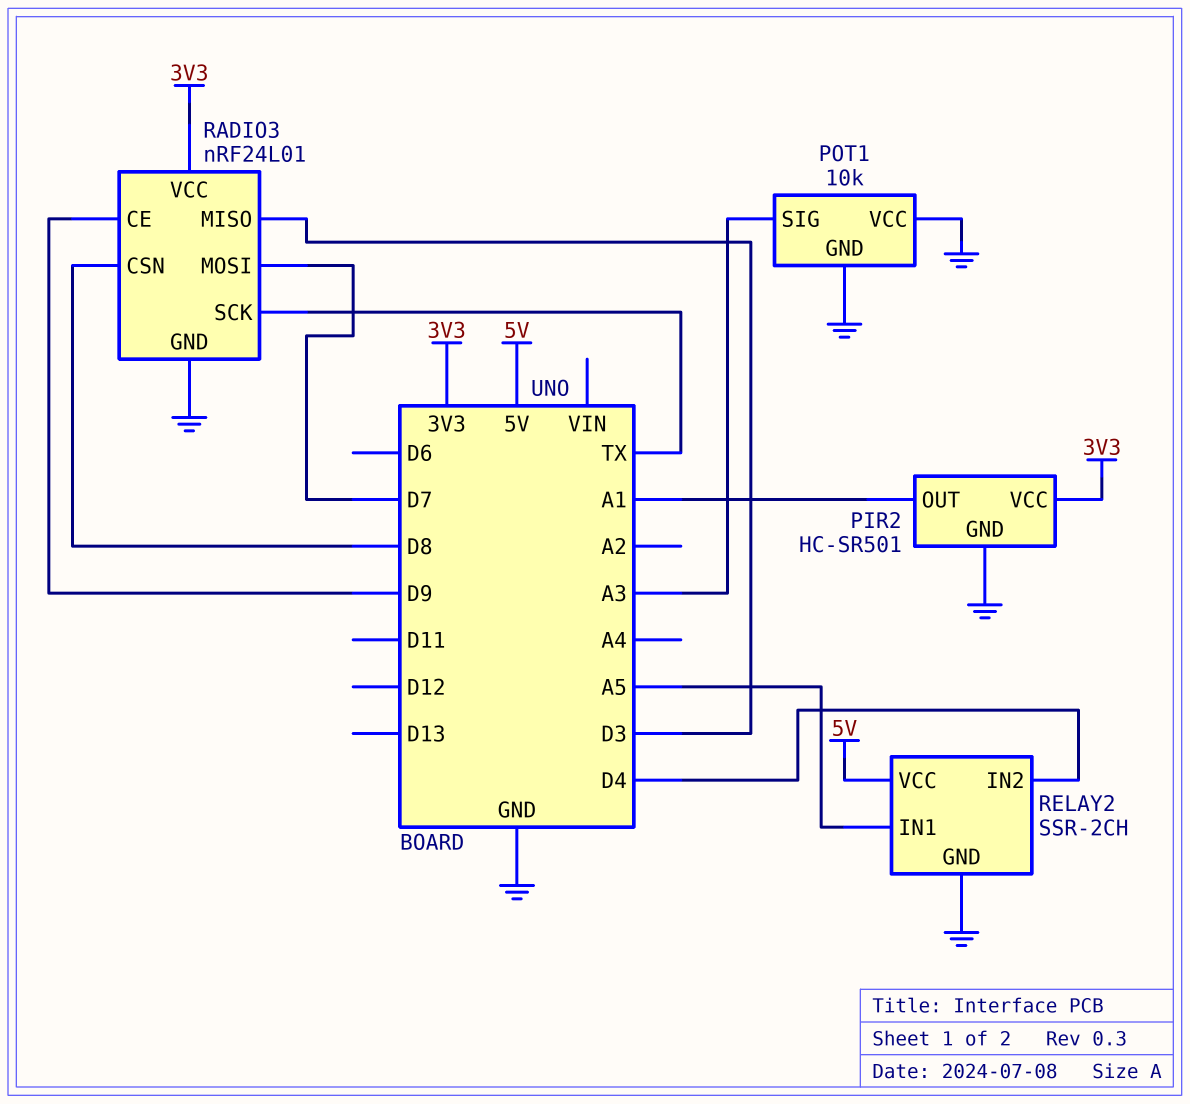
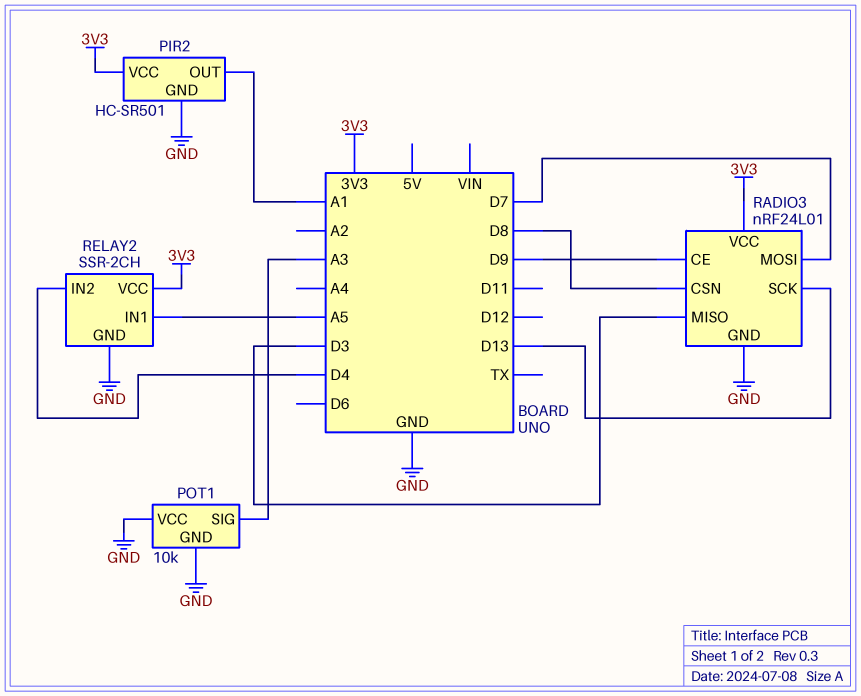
RADIO3 pin SCK: TX -> D13
RELAY2 pin VCC: 5V -> 3V3

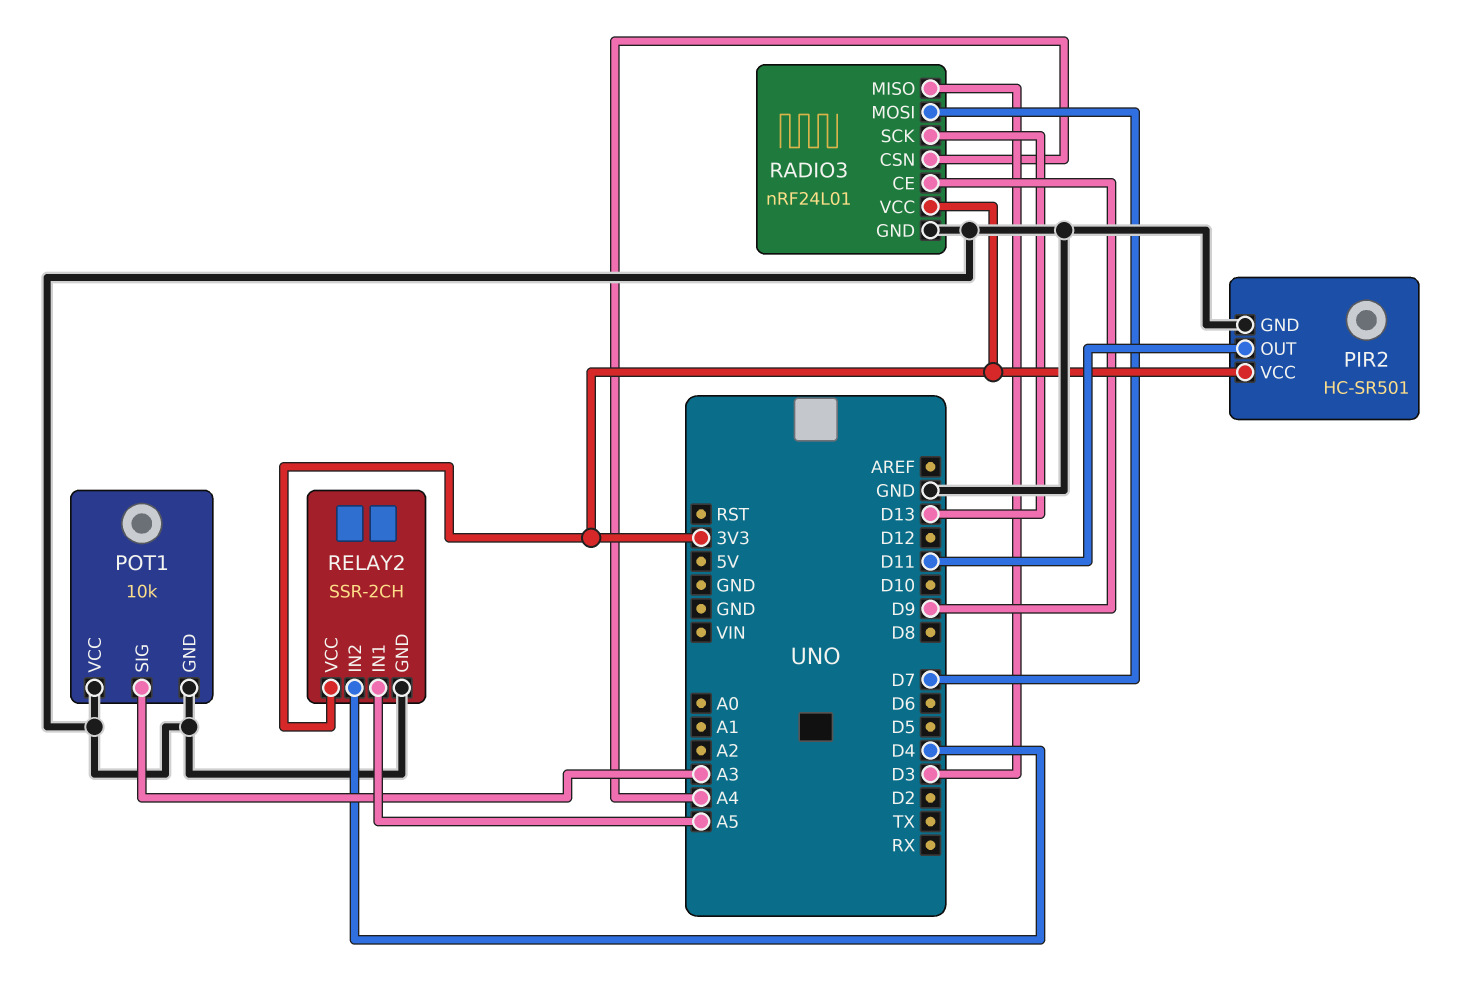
PIR2 pin OUT: A1 -> D11
RADIO3 pin CSN: D8 -> A4

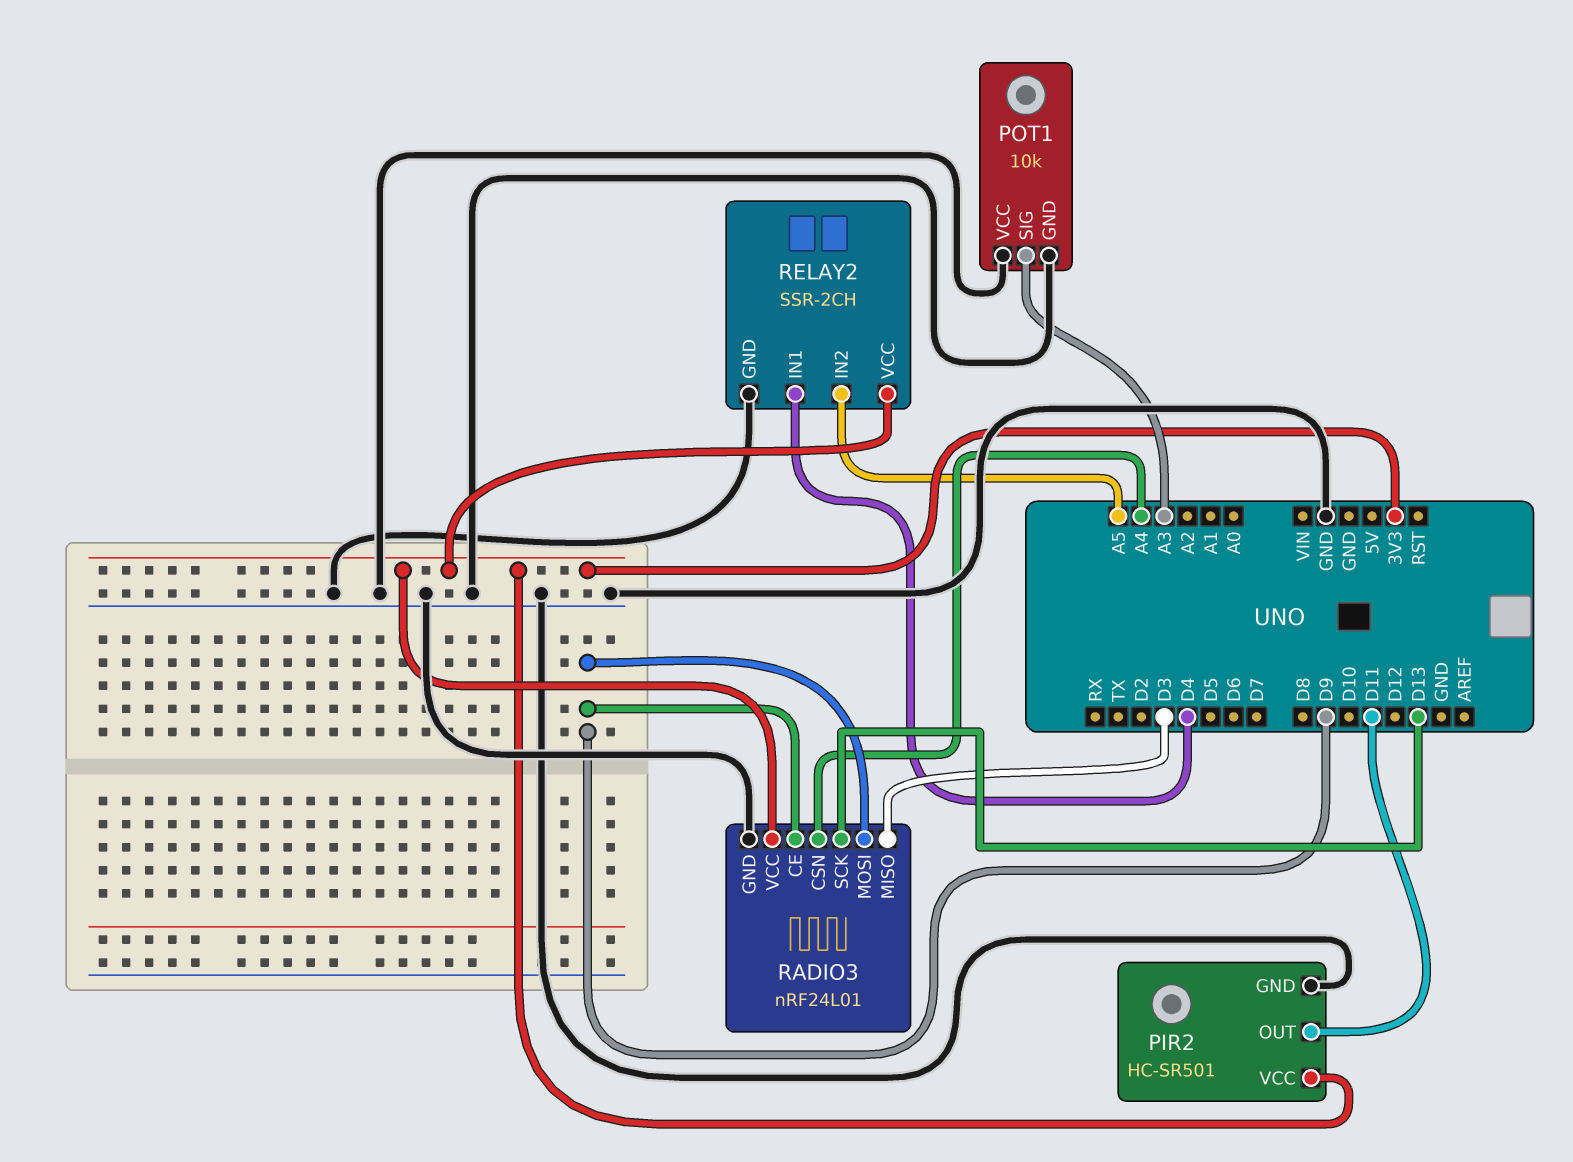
RADIO3 pin MOSI: D7 -> D9
RELAY2 pin IN1: A5 -> D4
RELAY2 pin IN2: D4 -> A5

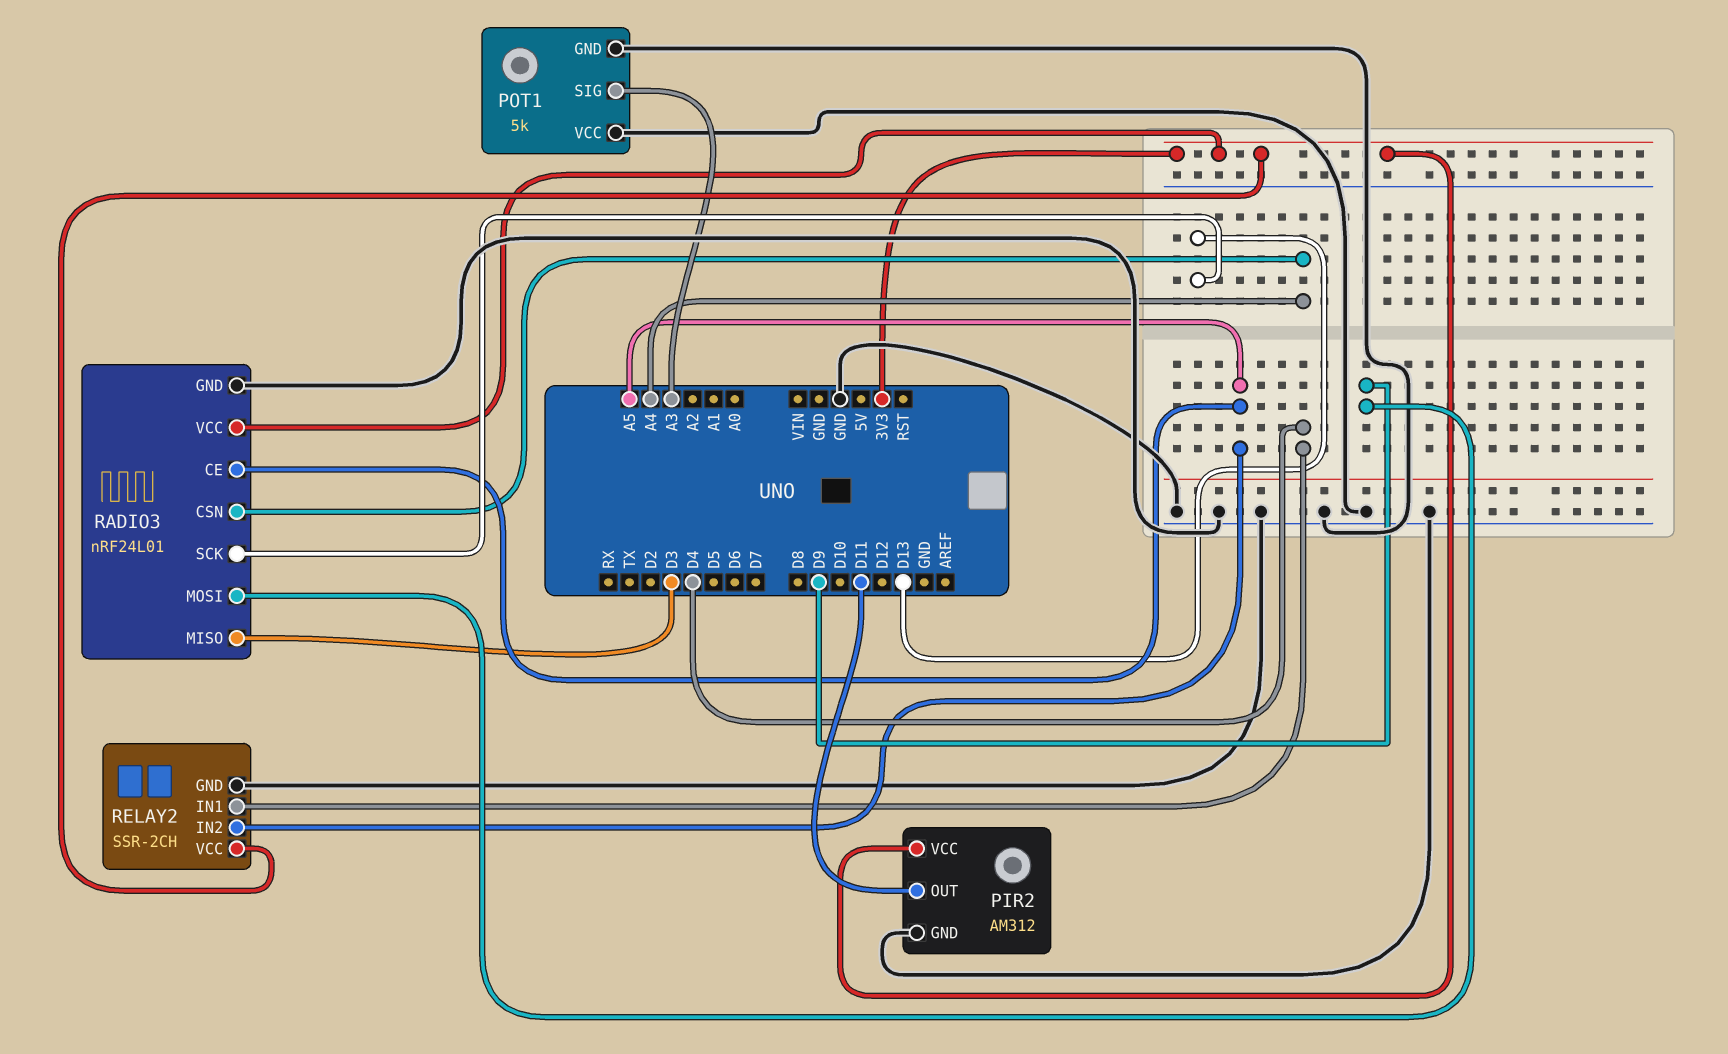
PIR2: HC-SR501 -> AM312
POT1: 10k -> 5k
RADIO3 pin CE: D9 -> A5

